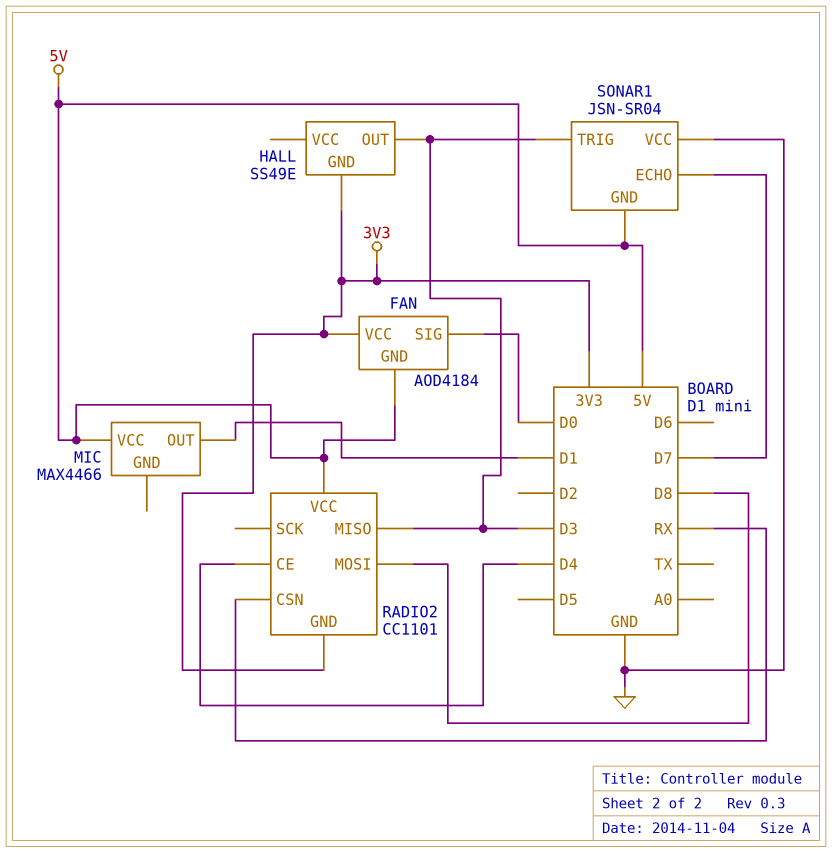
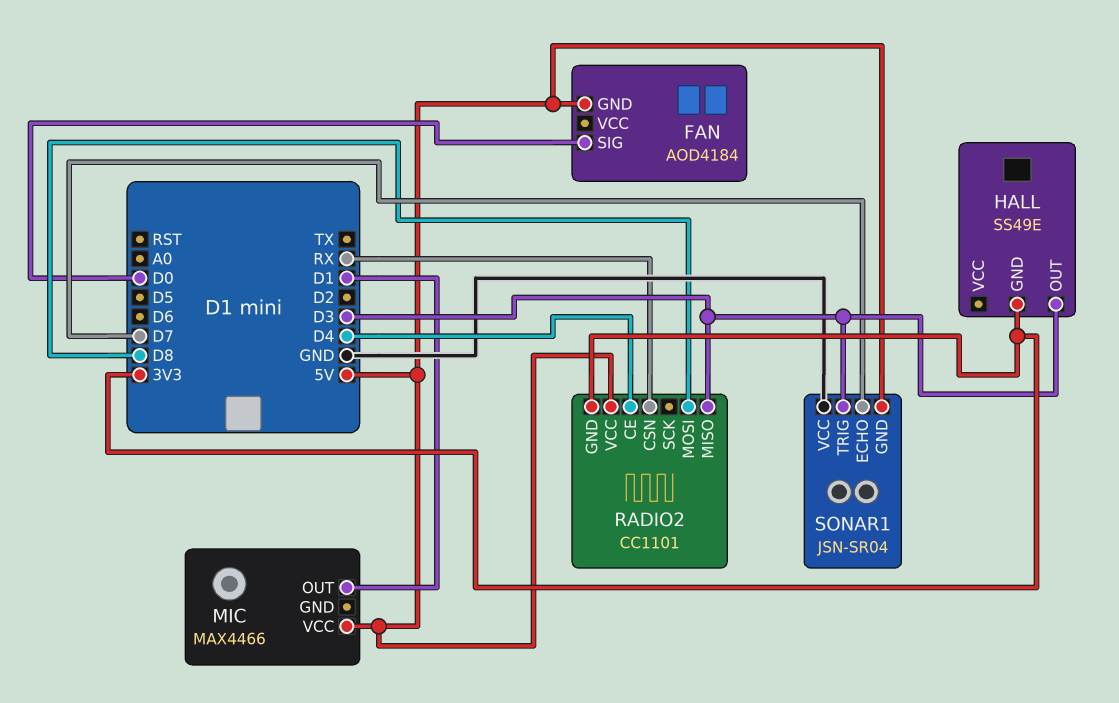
FAN pin VCC: 3V3 -> none

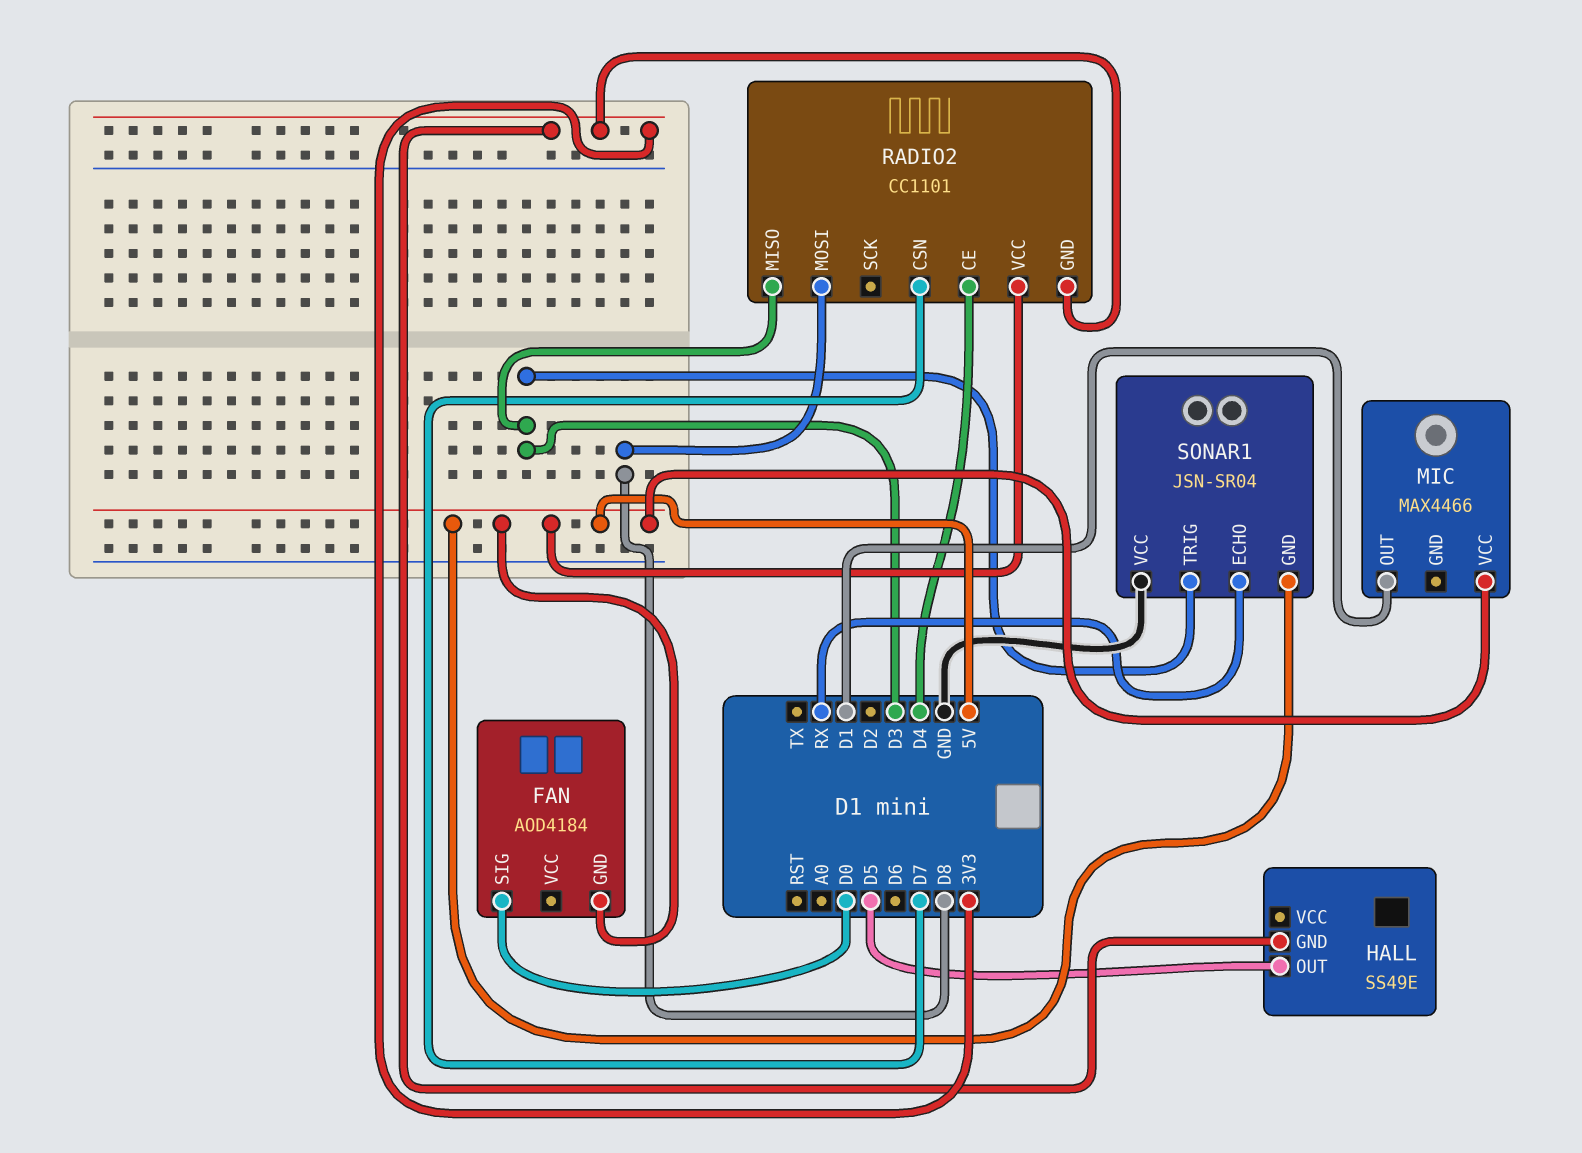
HALL pin OUT: D3 -> D5
RADIO2 pin CSN: RX -> D7
SONAR1 pin ECHO: D7 -> RX

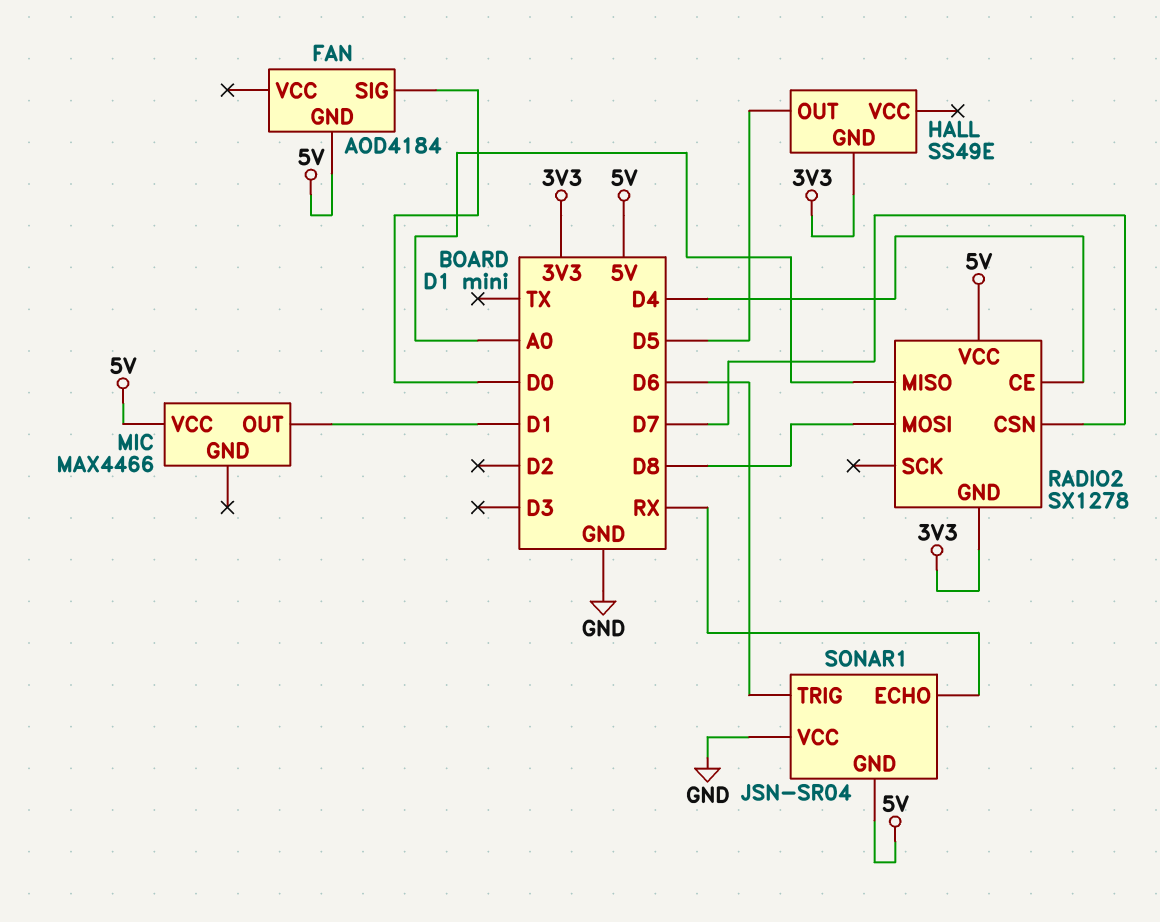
RADIO2: CC1101 -> SX1278
RADIO2 pin MISO: D3 -> A0
SONAR1 pin TRIG: D3 -> D6

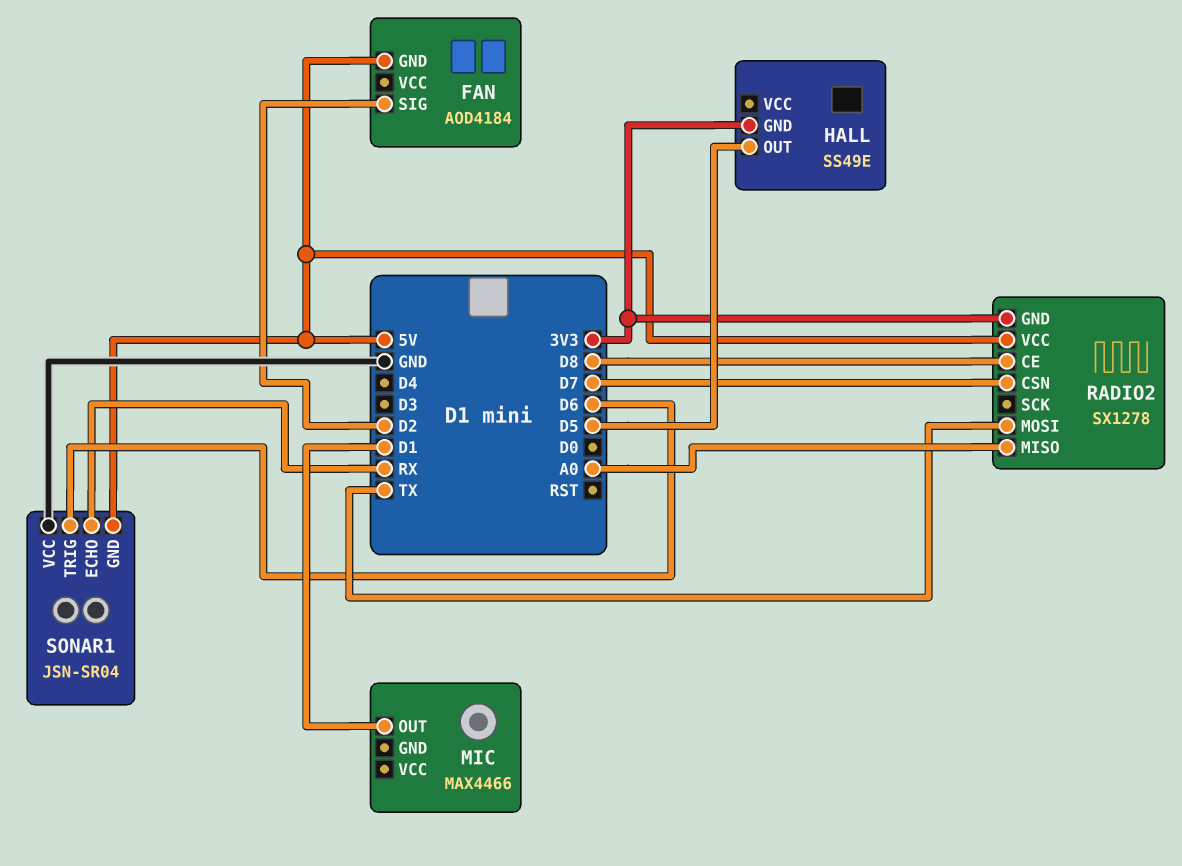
FAN pin SIG: D0 -> D2
MIC pin VCC: 5V -> none
RADIO2 pin CE: D4 -> D8
RADIO2 pin MOSI: D8 -> TX

